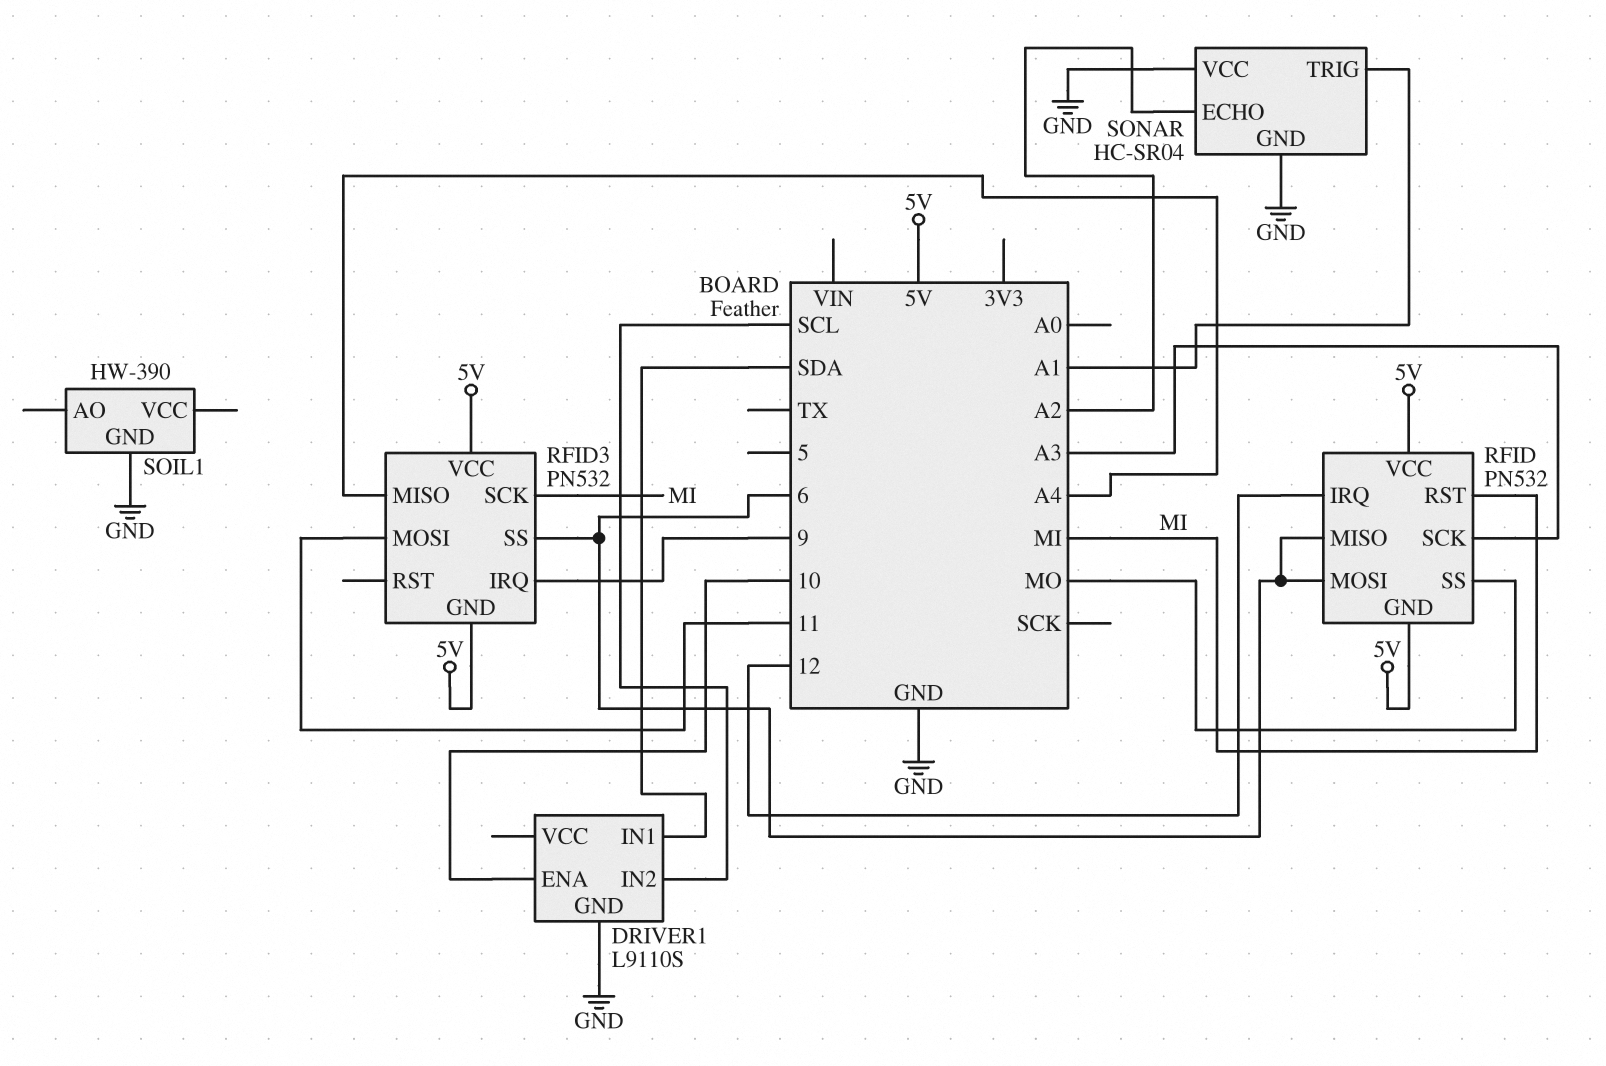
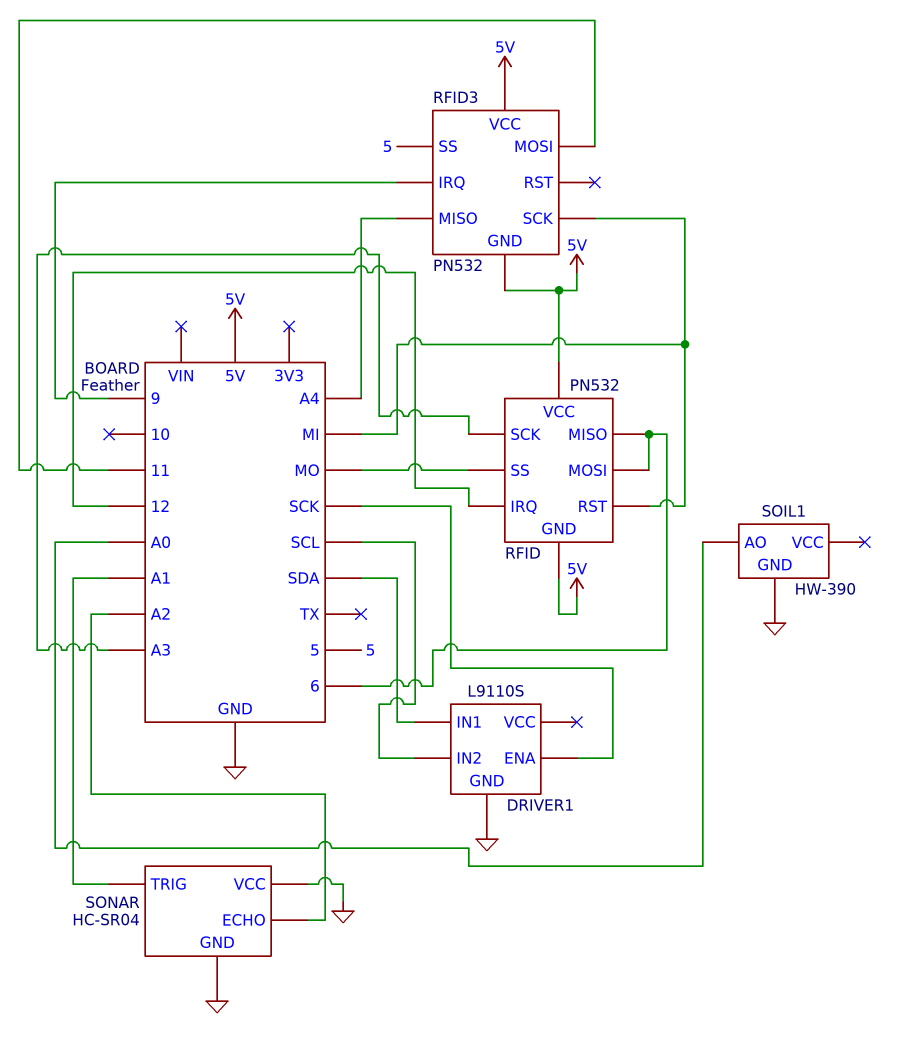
DRIVER1 pin ENA: 10 -> SCK
RFID3 pin SS: 6 -> 5
SOIL1 pin AO: none -> A0

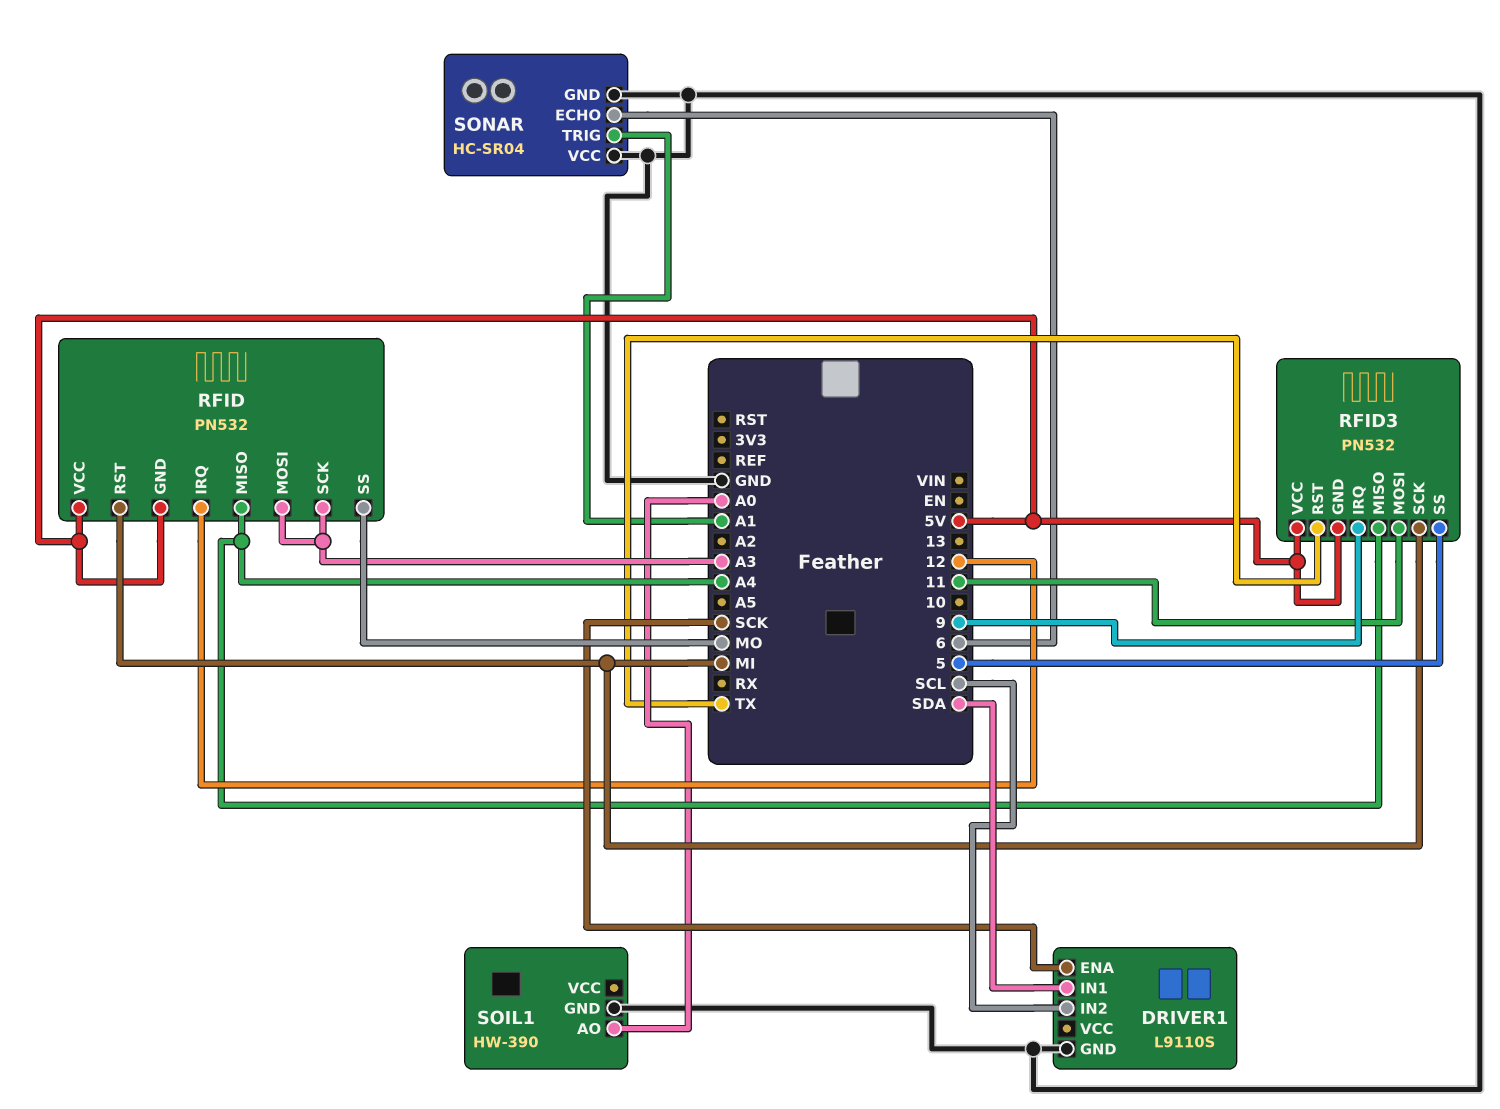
RFID pin MISO: 6 -> A4
RFID pin MOSI: 6 -> A3
RFID3 pin RST: none -> TX
SONAR pin ECHO: A2 -> 6

